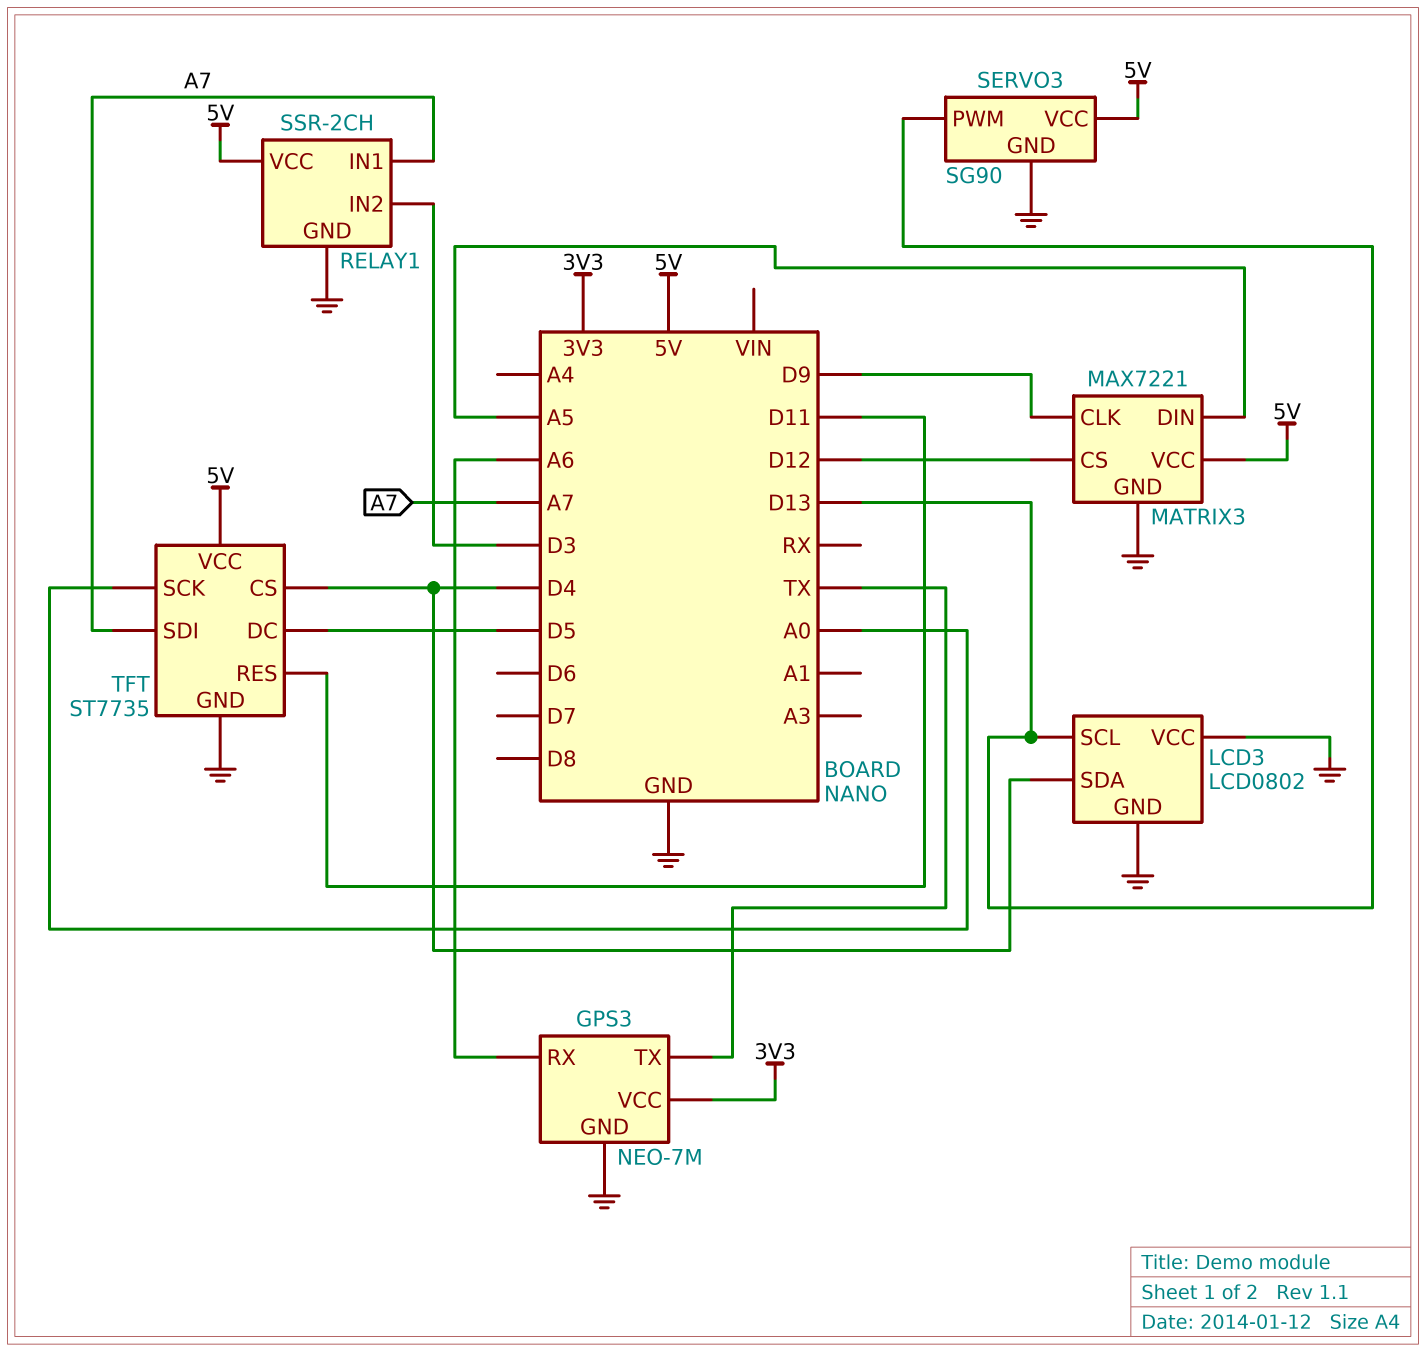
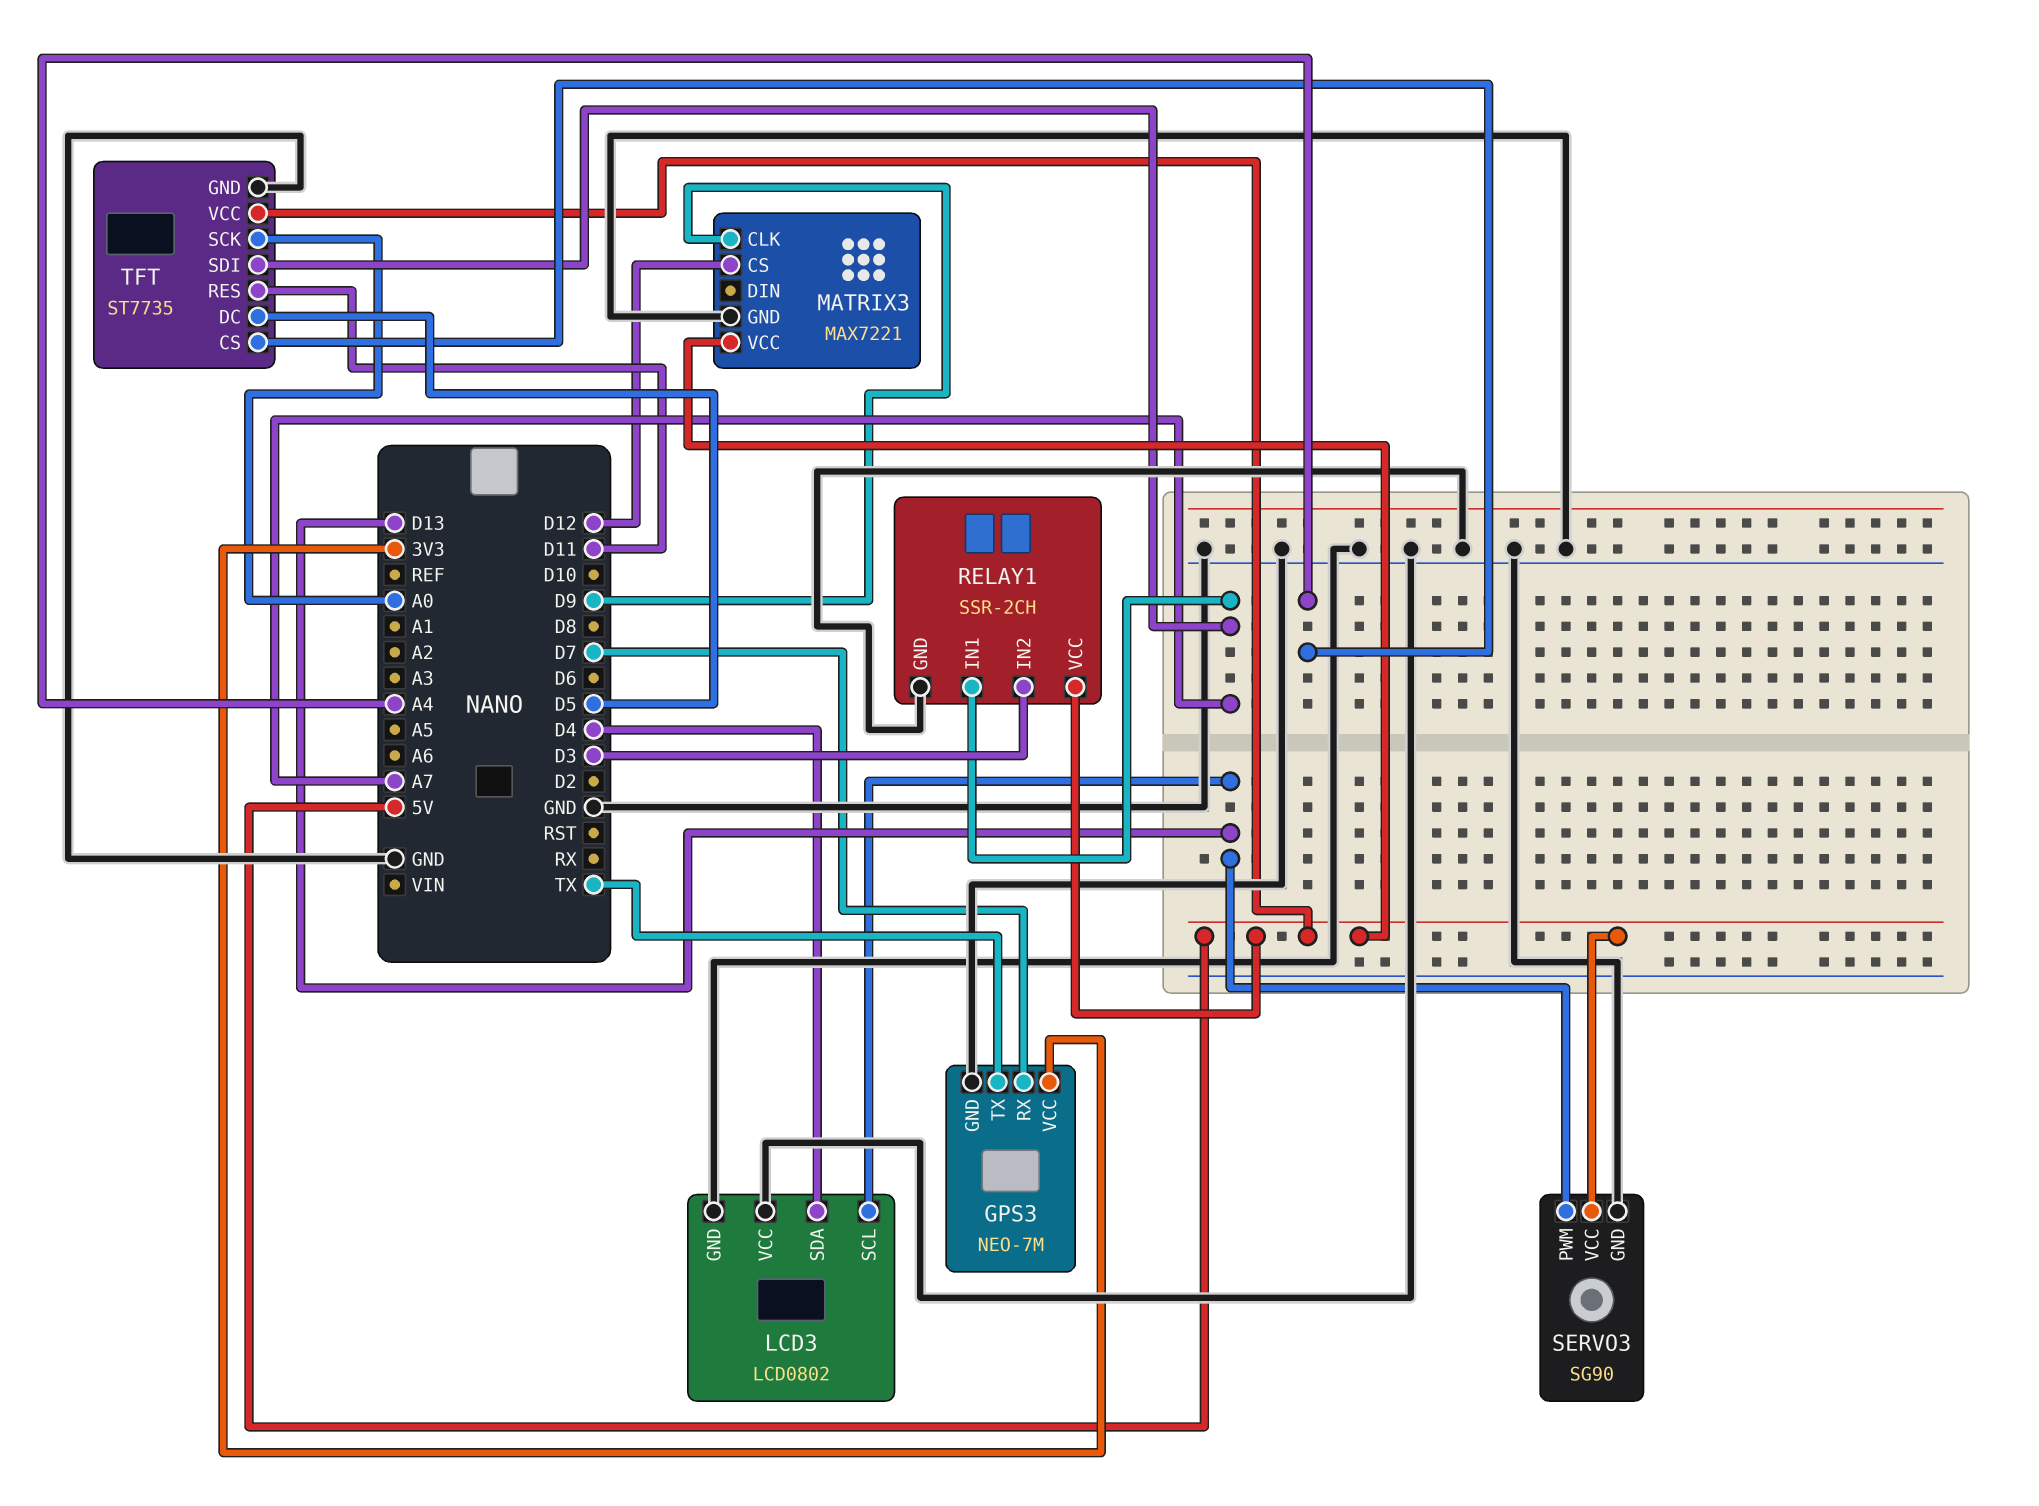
GPS3 pin RX: A6 -> D7
MATRIX3 pin DIN: A5 -> none
TFT pin CS: D4 -> A4

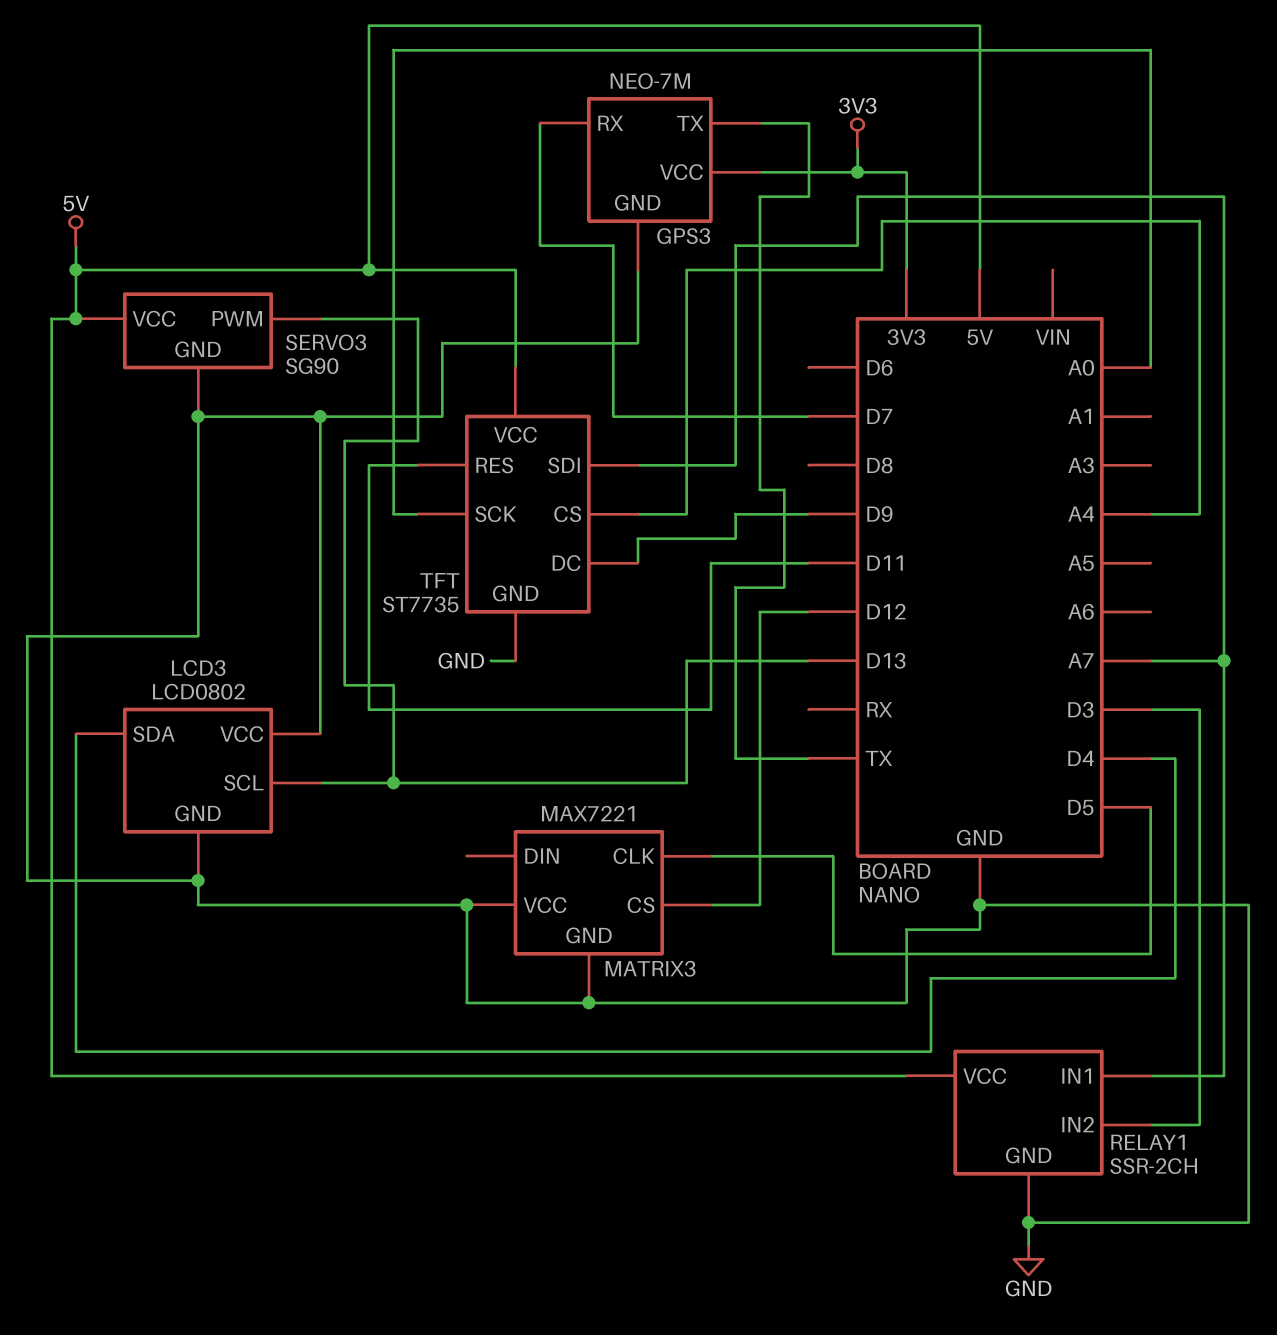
MATRIX3 pin CLK: D9 -> D5
MATRIX3 pin VCC: 5V -> GND
TFT pin DC: D5 -> D9

